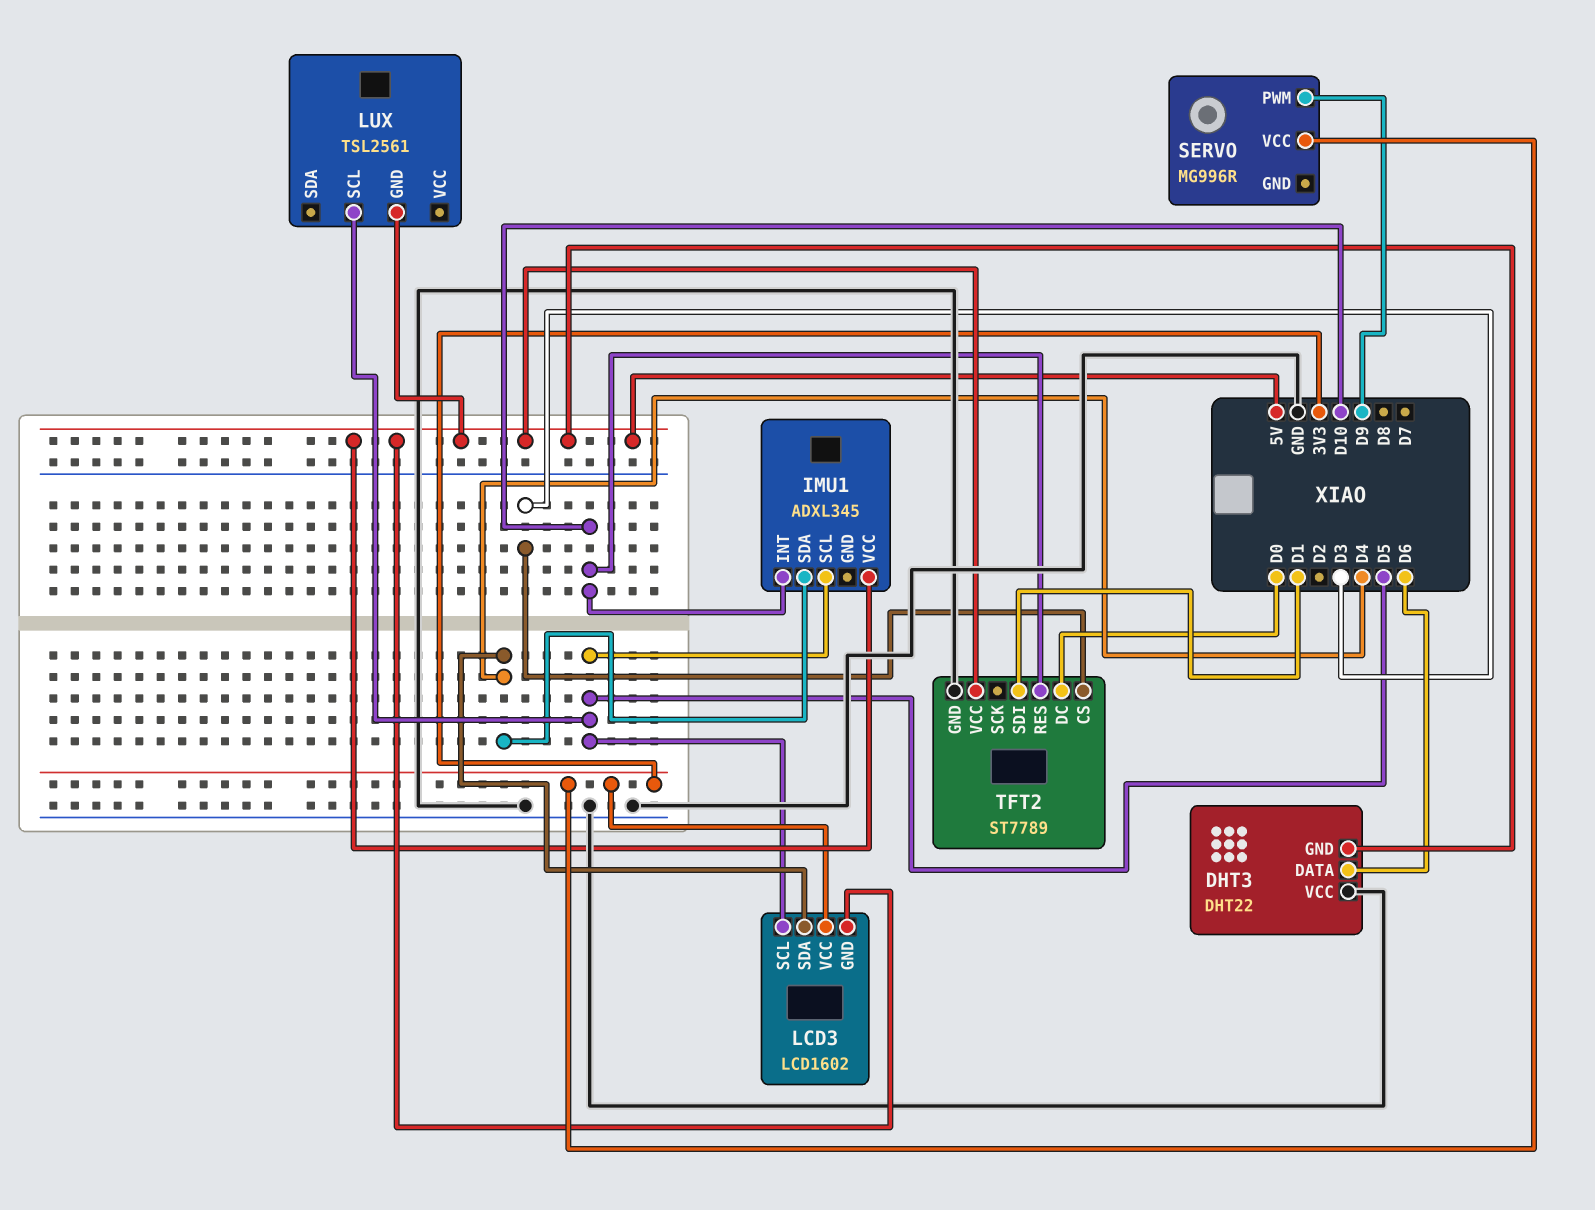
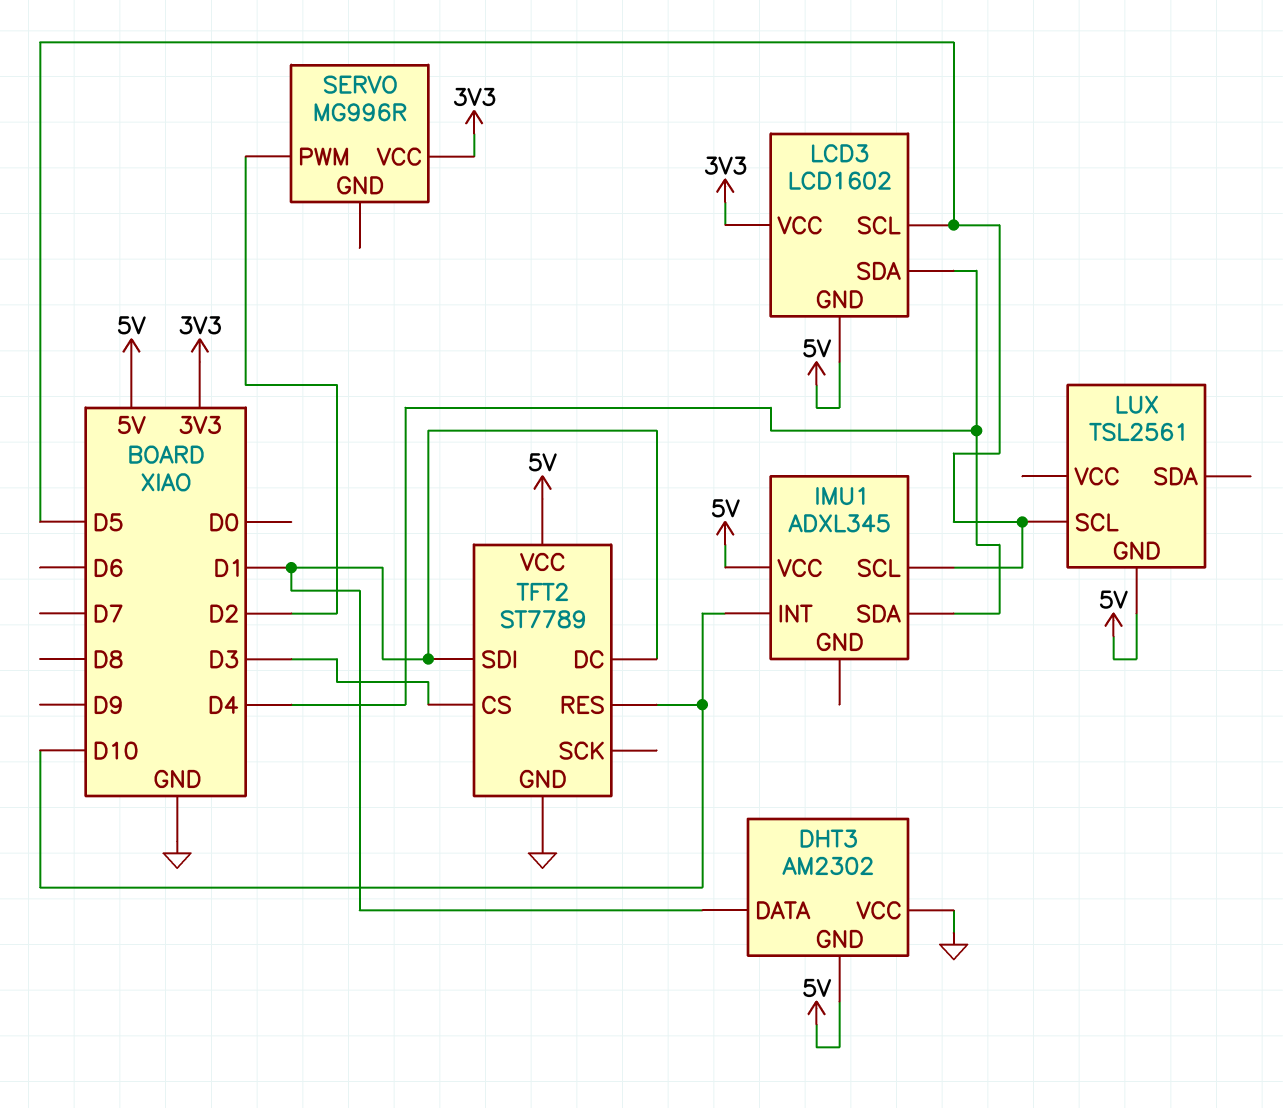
DHT3: DHT22 -> AM2302
DHT3 pin DATA: D6 -> D1
SERVO pin PWM: D9 -> D2
TFT2 pin DC: D0 -> D1

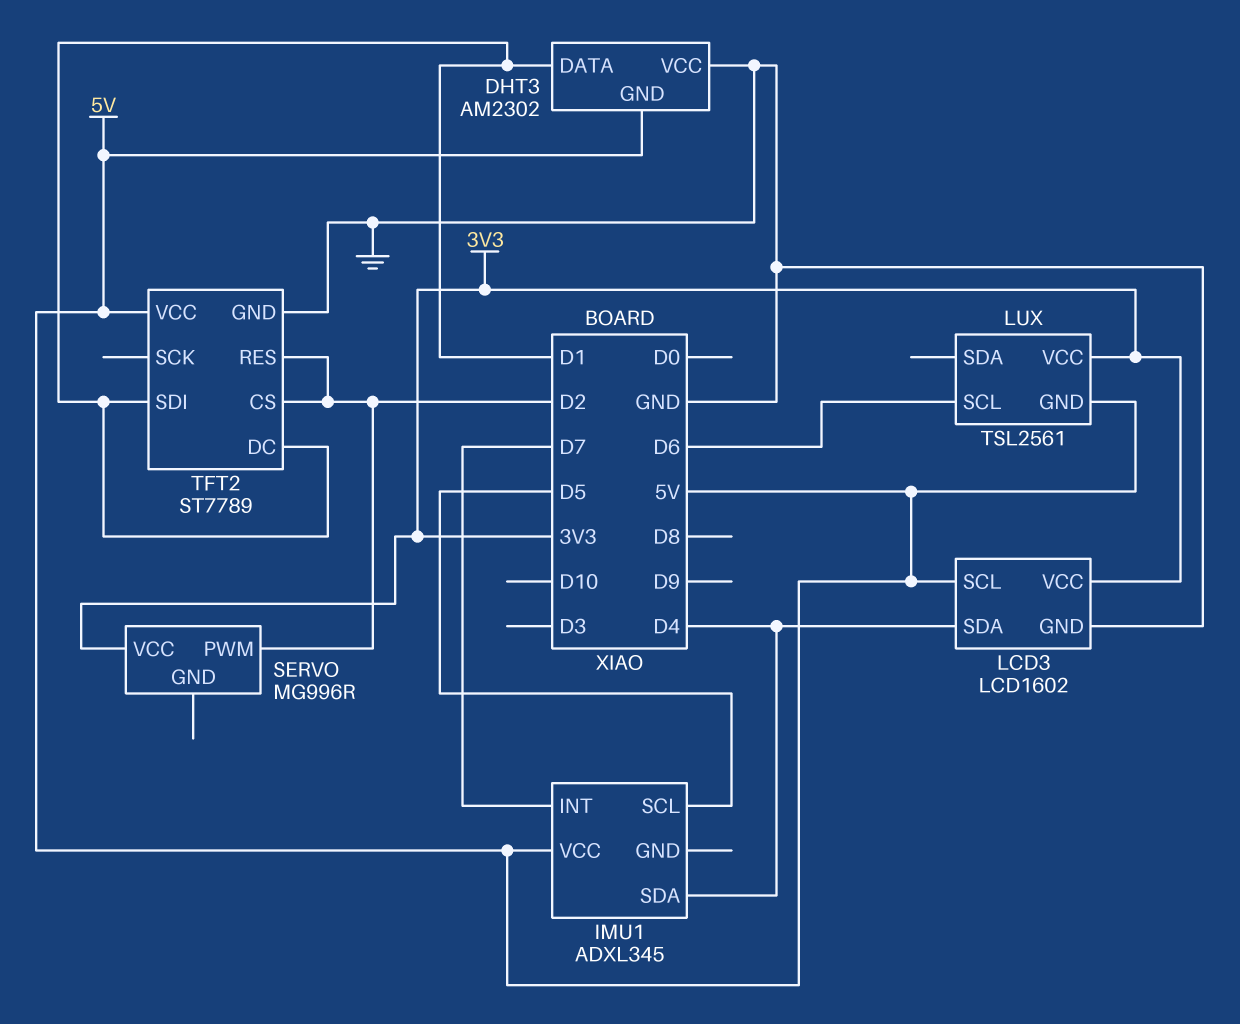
IMU1 pin INT: D10 -> D7
LCD3 pin GND: 5V -> GND
LCD3 pin SCL: D5 -> 5V
LUX pin SCL: D5 -> D6
LUX pin VCC: none -> 3V3
TFT2 pin CS: D3 -> D2
TFT2 pin RES: D10 -> D2

